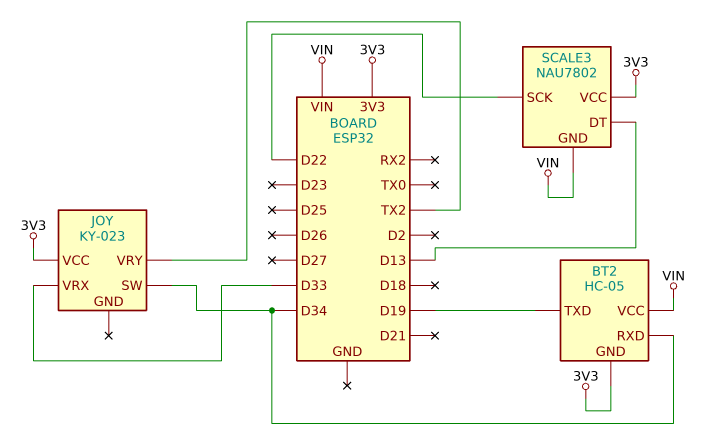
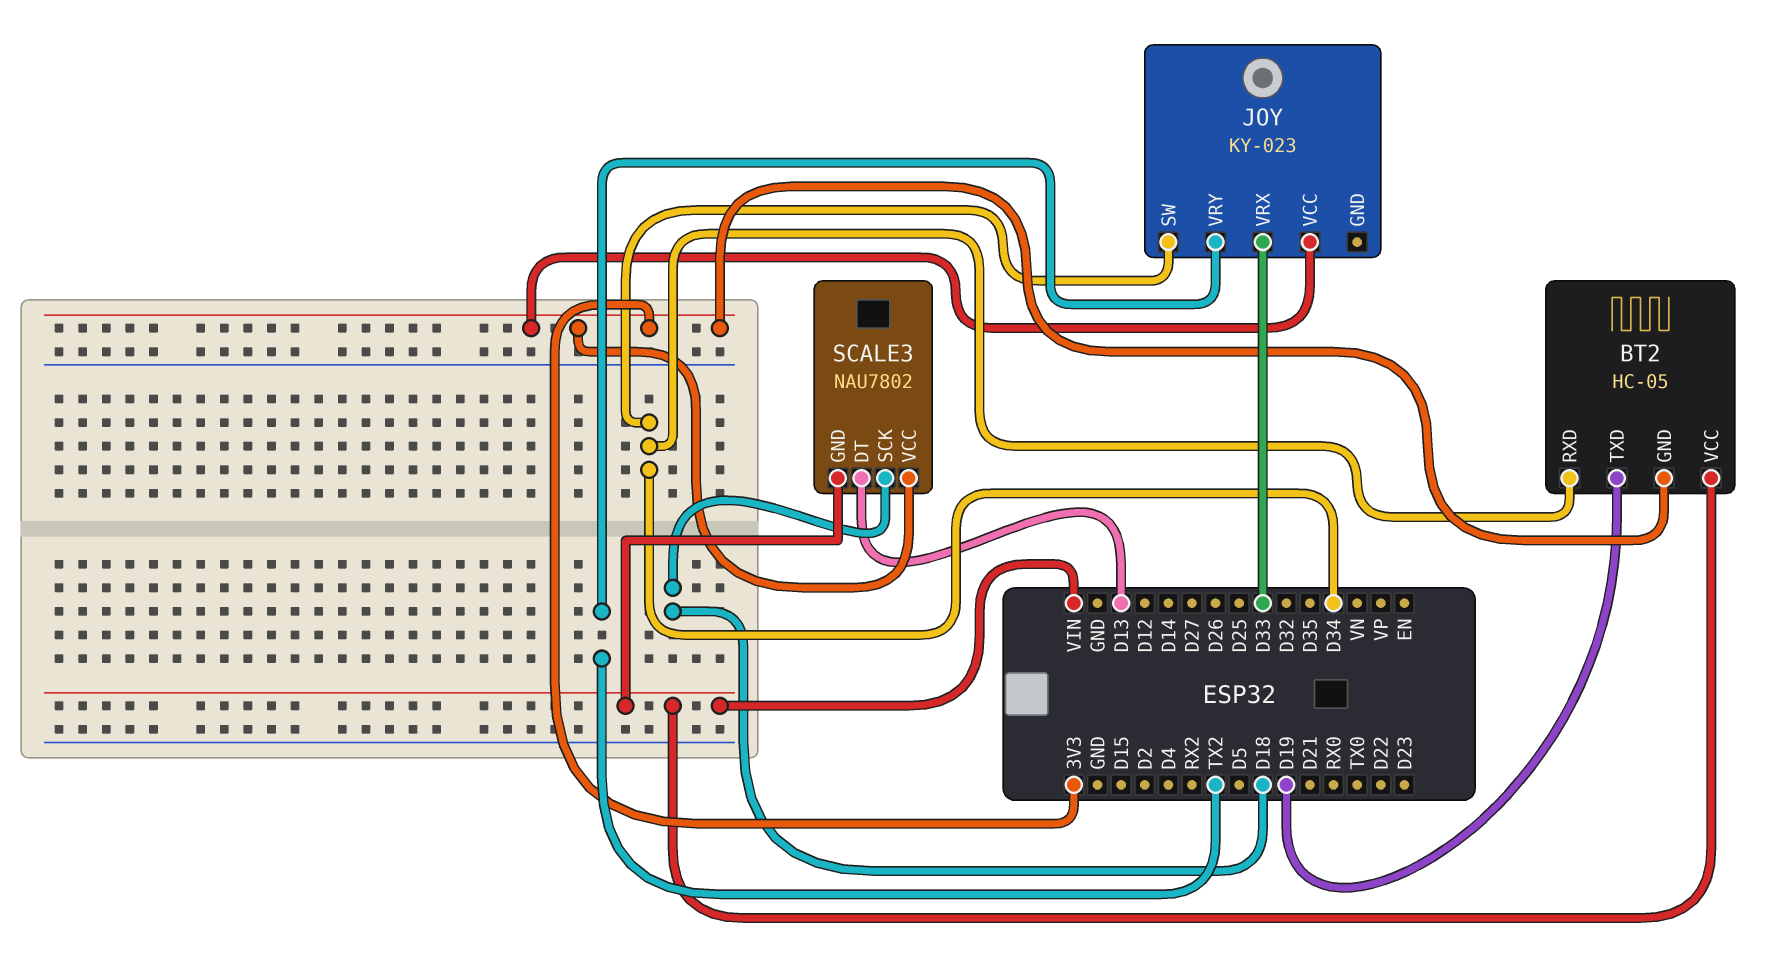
SCALE3 pin SCK: D22 -> D18

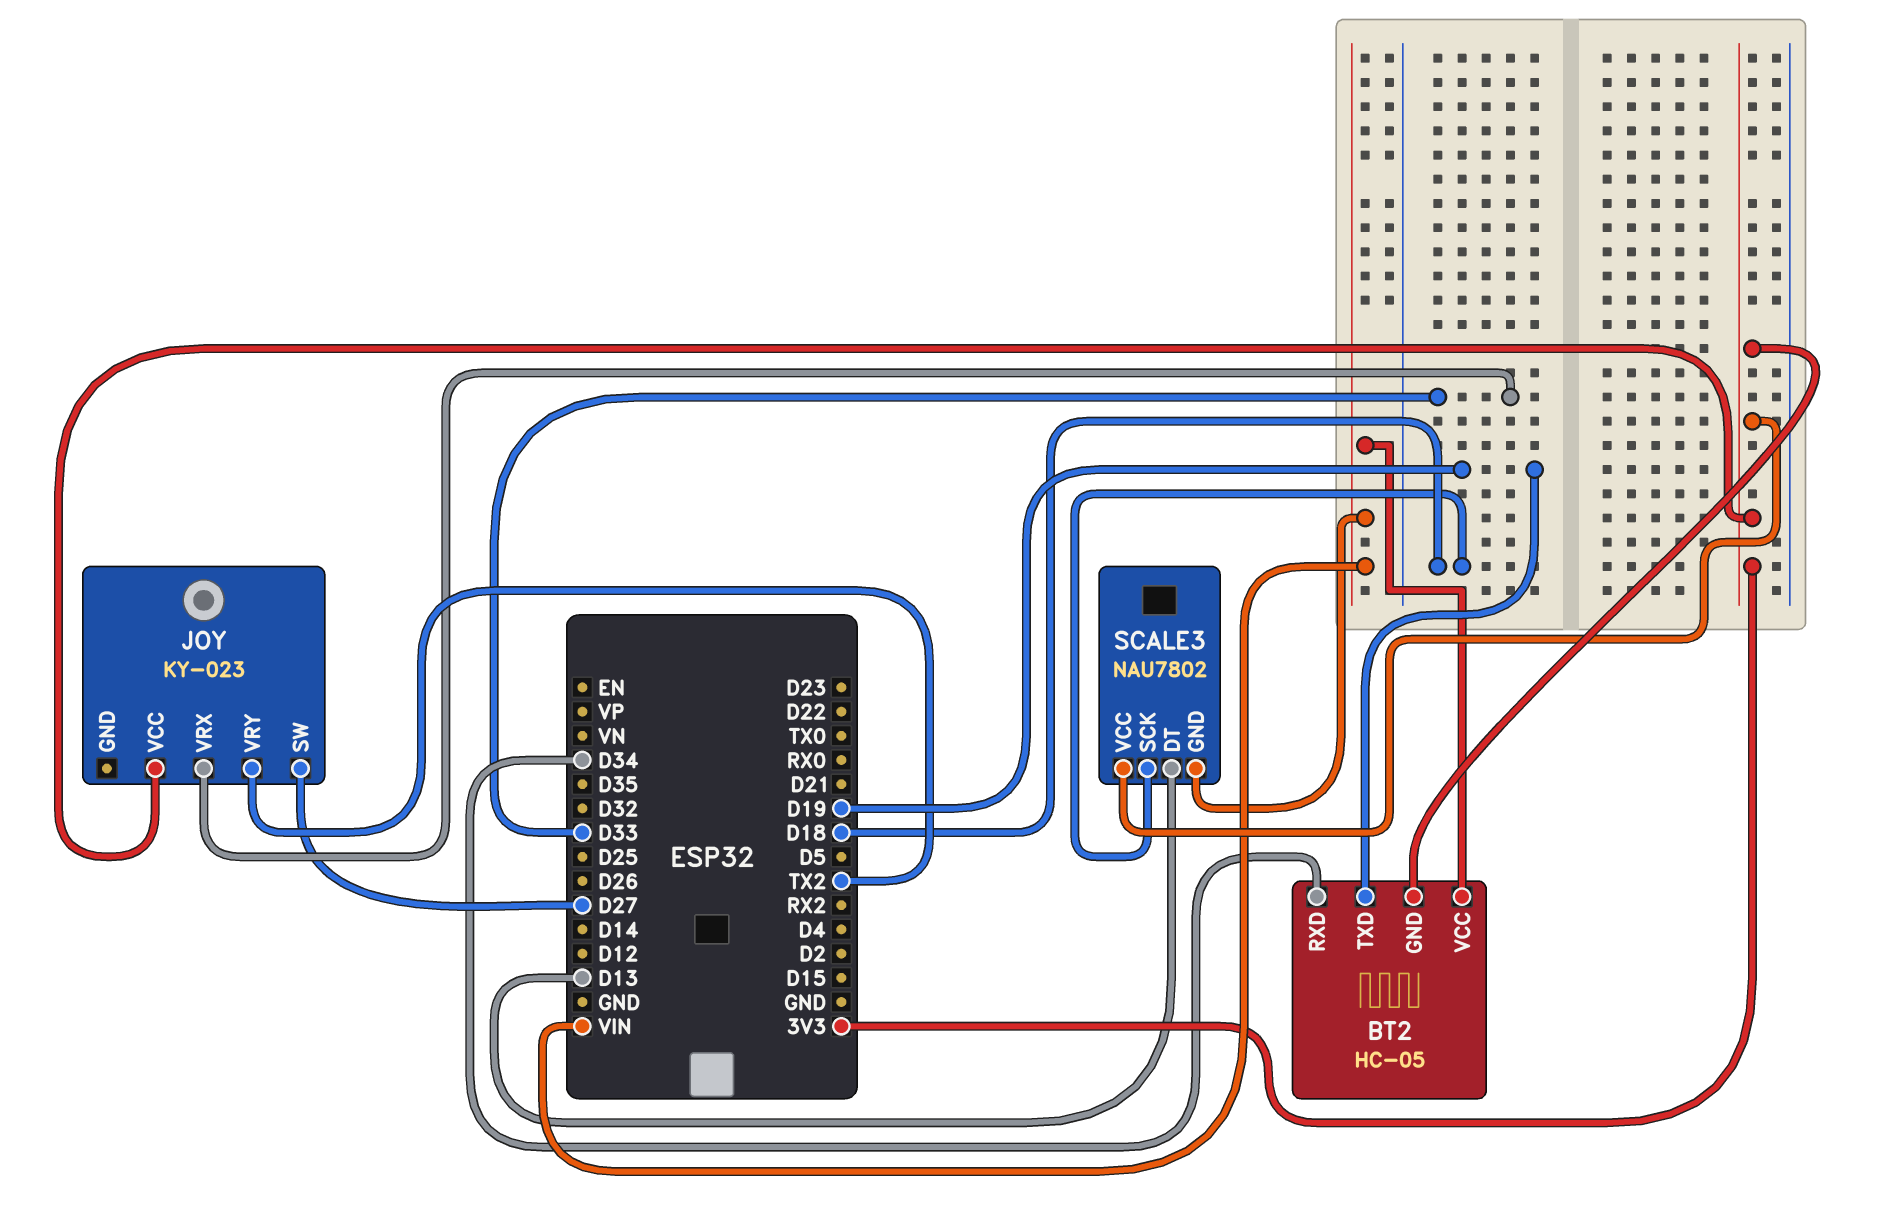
JOY pin SW: D34 -> D27

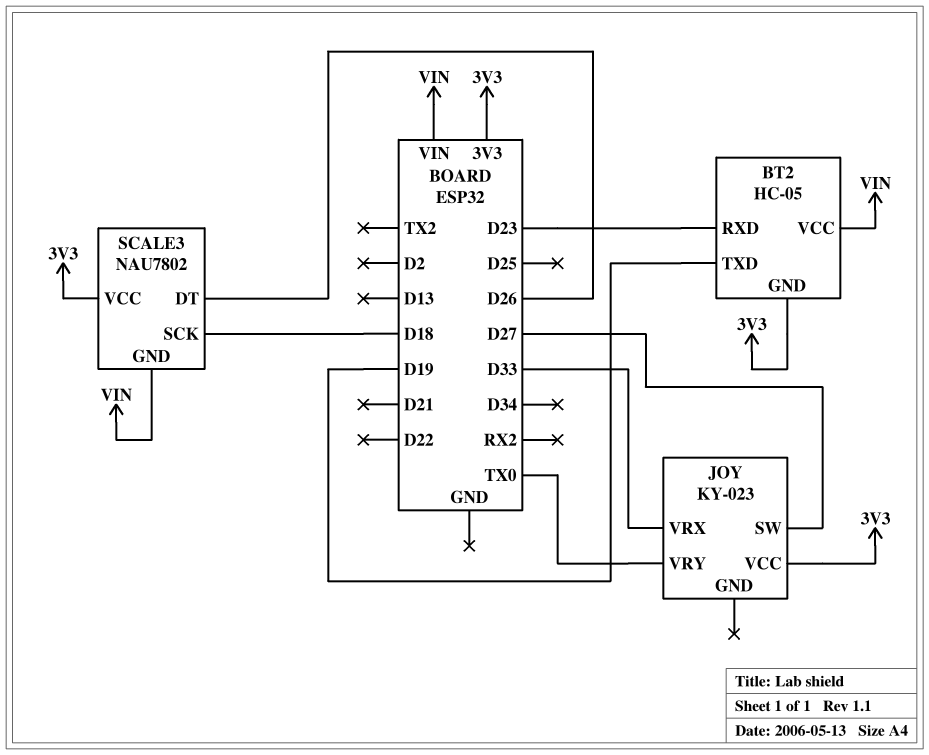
BT2 pin RXD: D34 -> D23
JOY pin VRY: TX2 -> TX0
SCALE3 pin DT: D13 -> D26

